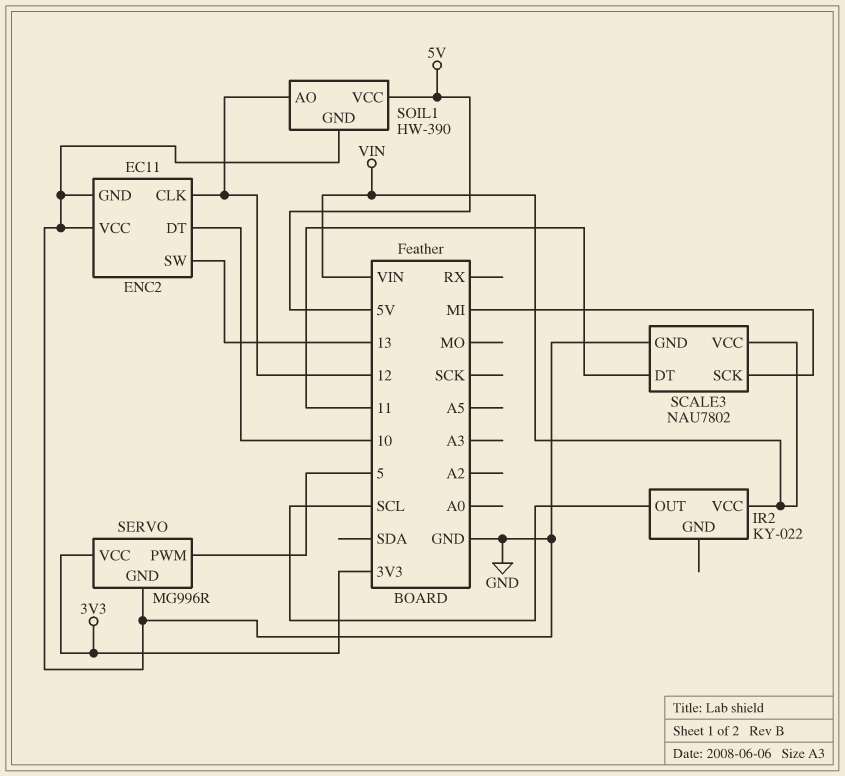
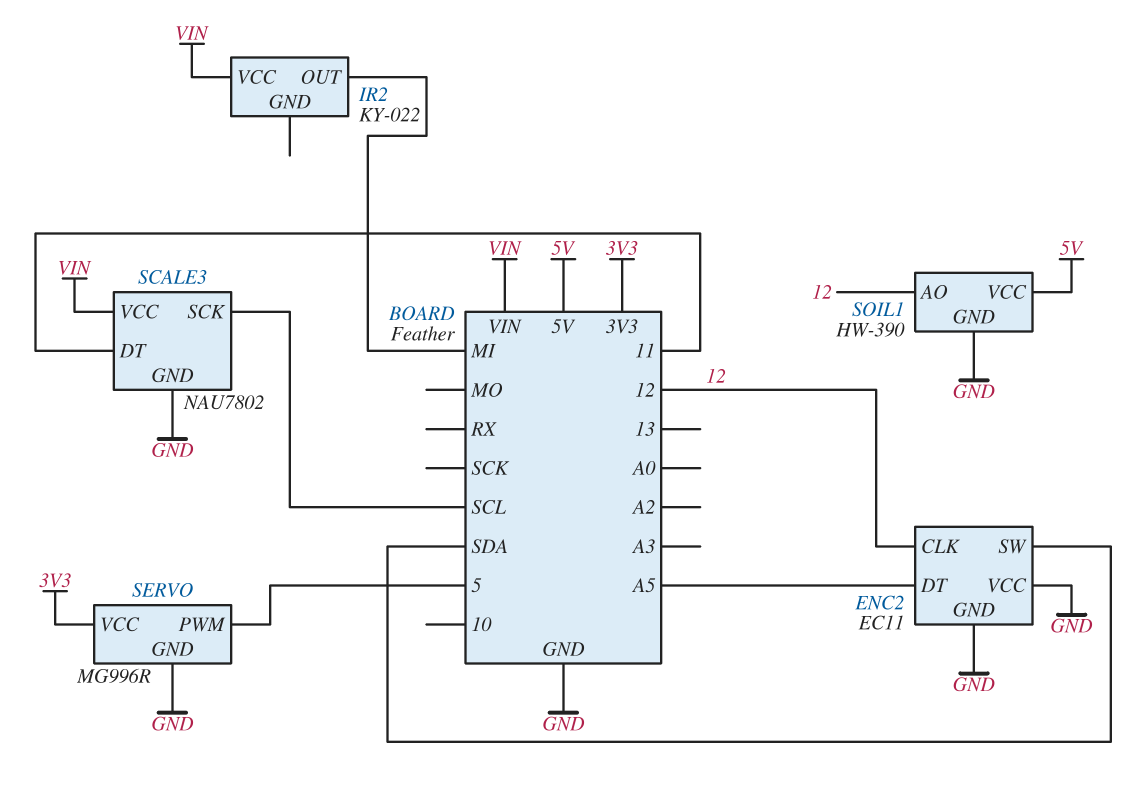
ENC2 pin DT: 10 -> A5
ENC2 pin SW: 13 -> SDA
IR2 pin OUT: SCL -> MI
SCALE3 pin SCK: MI -> SCL

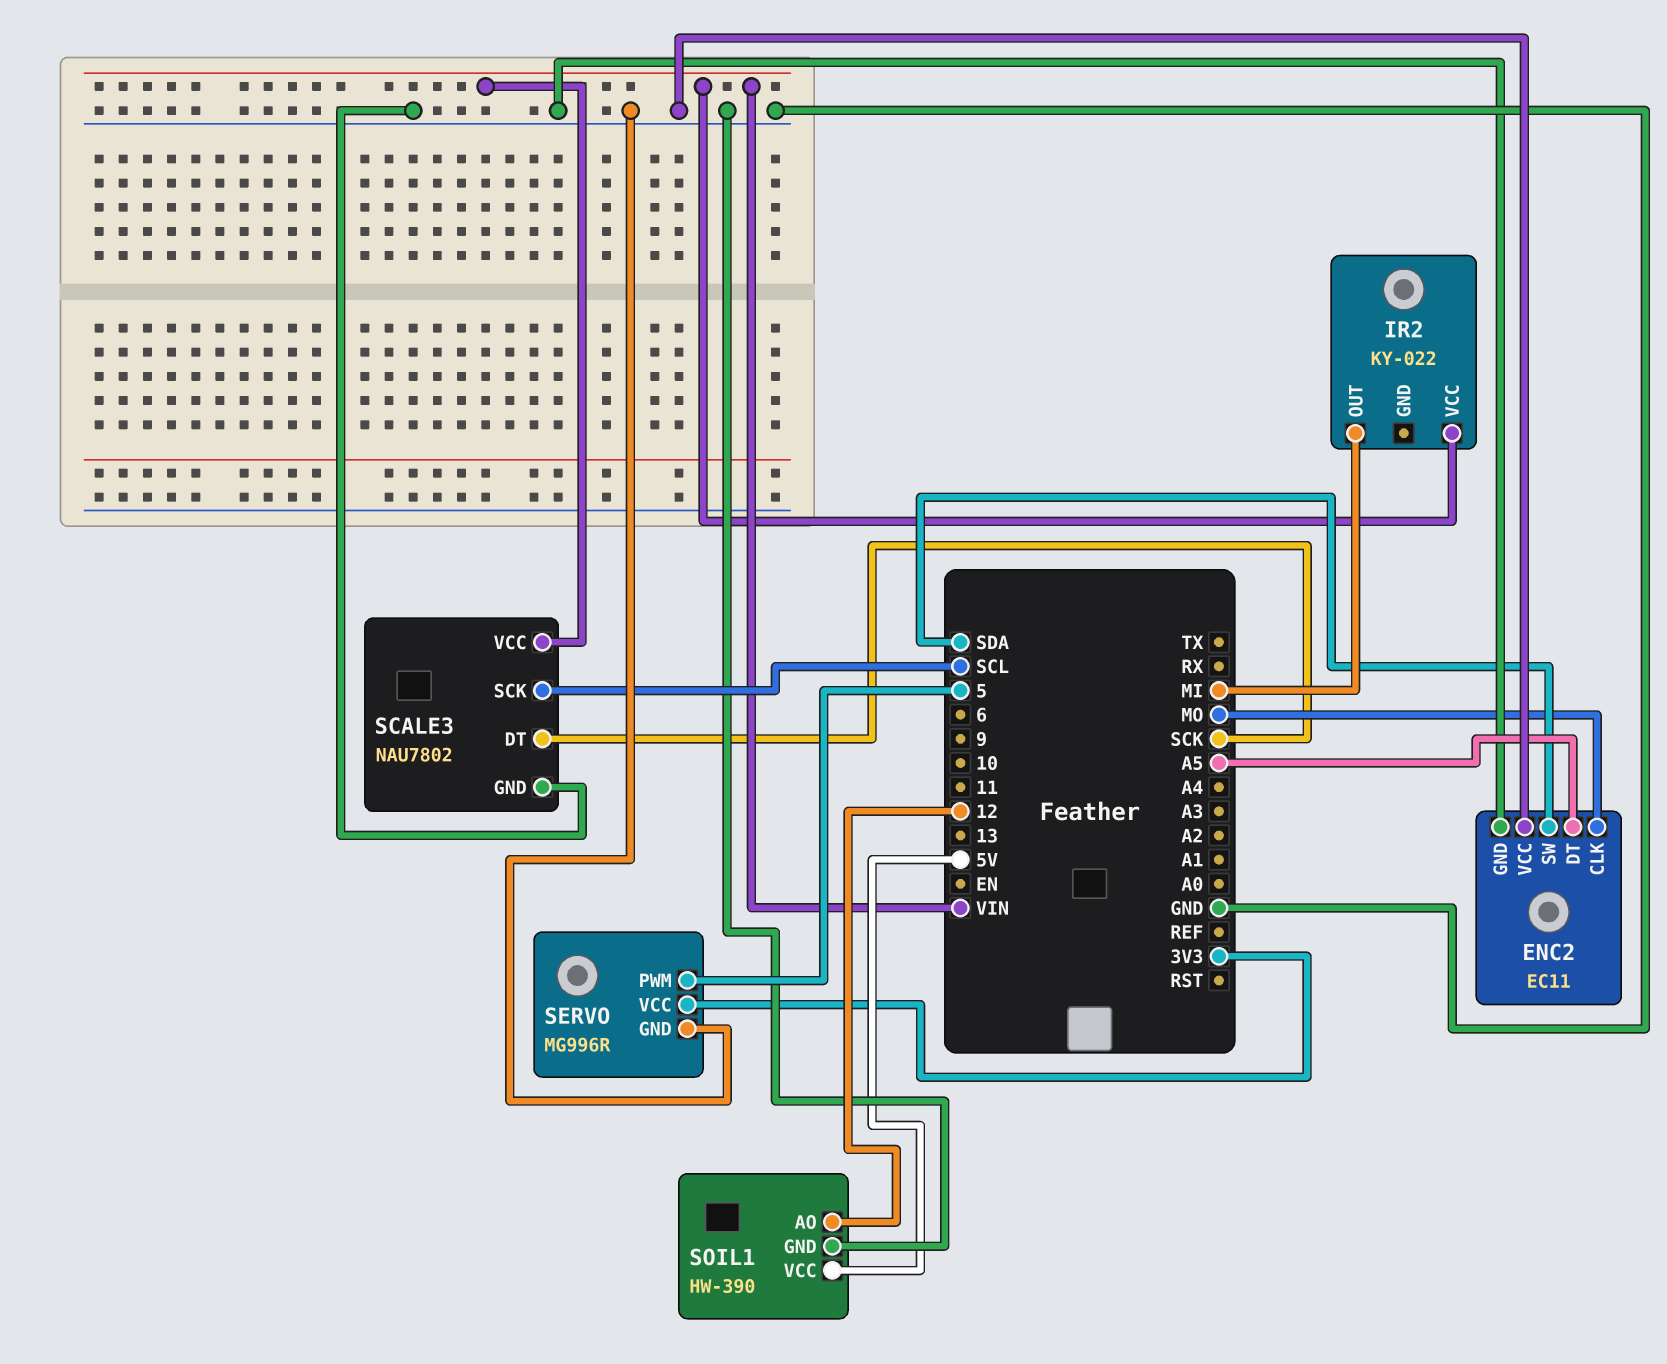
ENC2 pin CLK: 12 -> MO
SCALE3 pin DT: 11 -> SCK

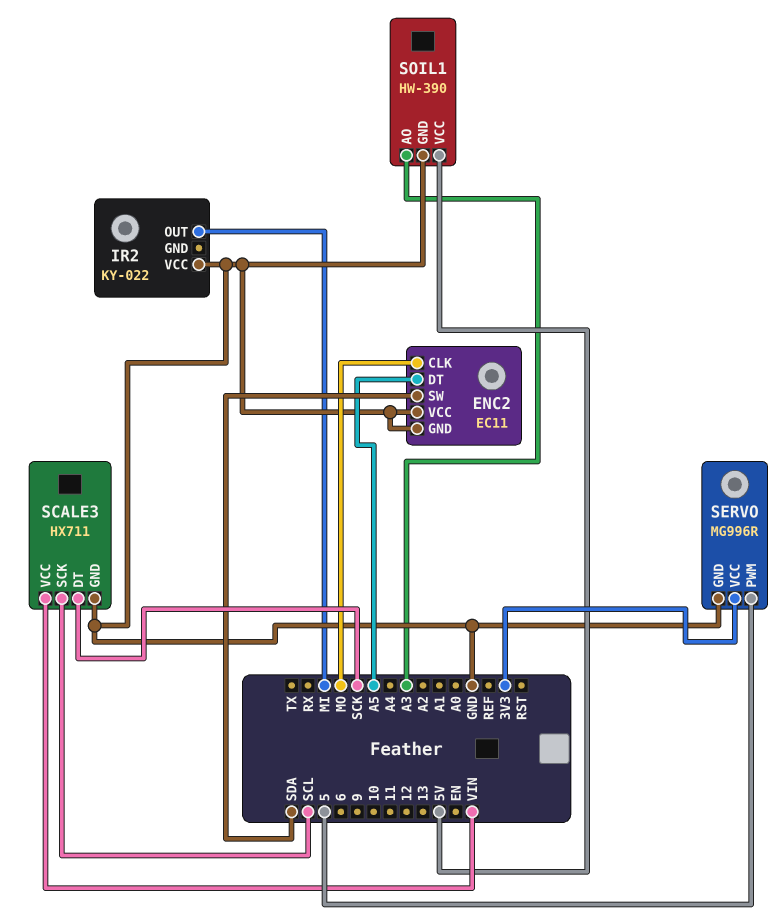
IR2 pin VCC: VIN -> GND
SCALE3: NAU7802 -> HX711
SOIL1 pin AO: 12 -> A3

